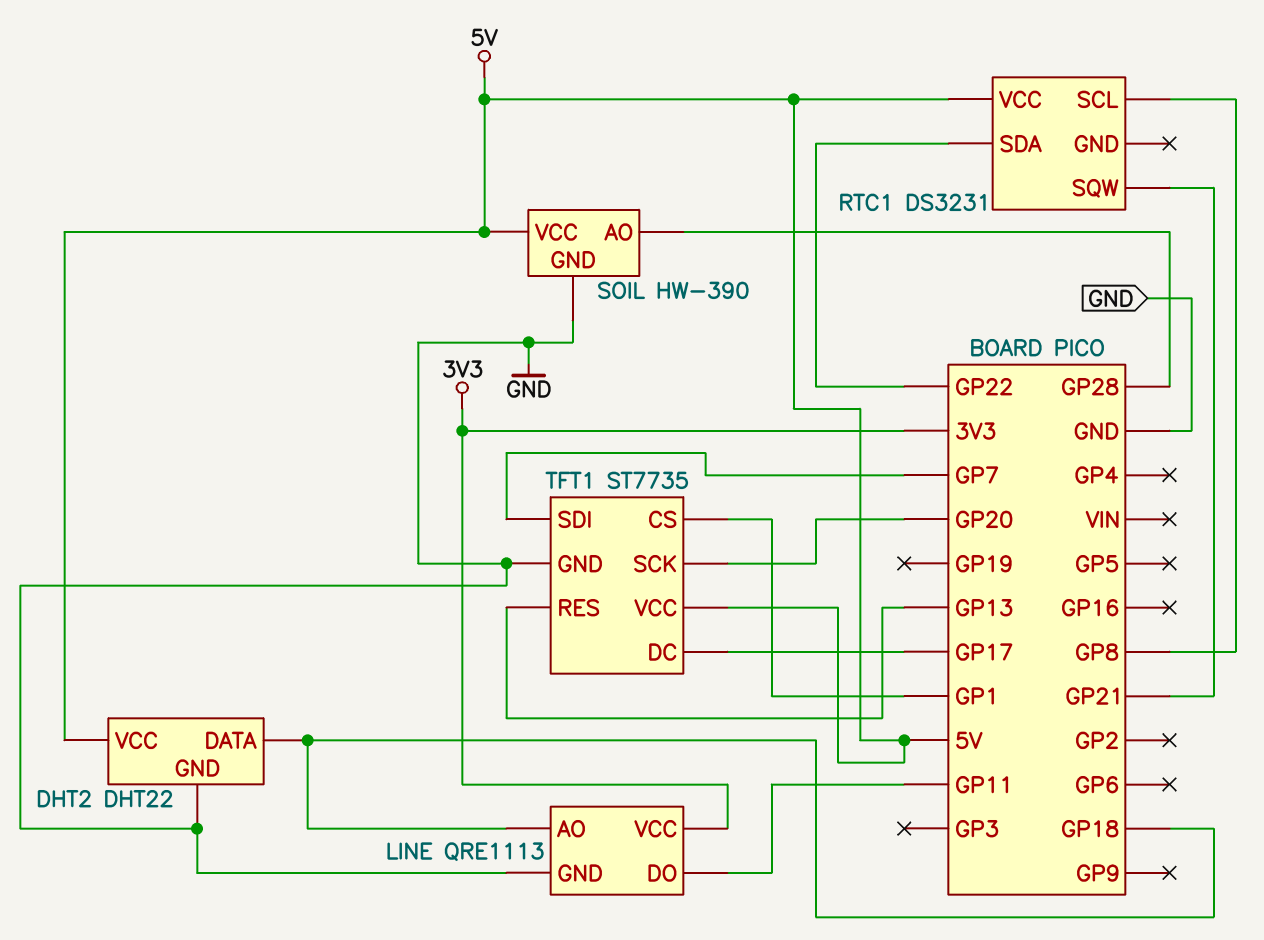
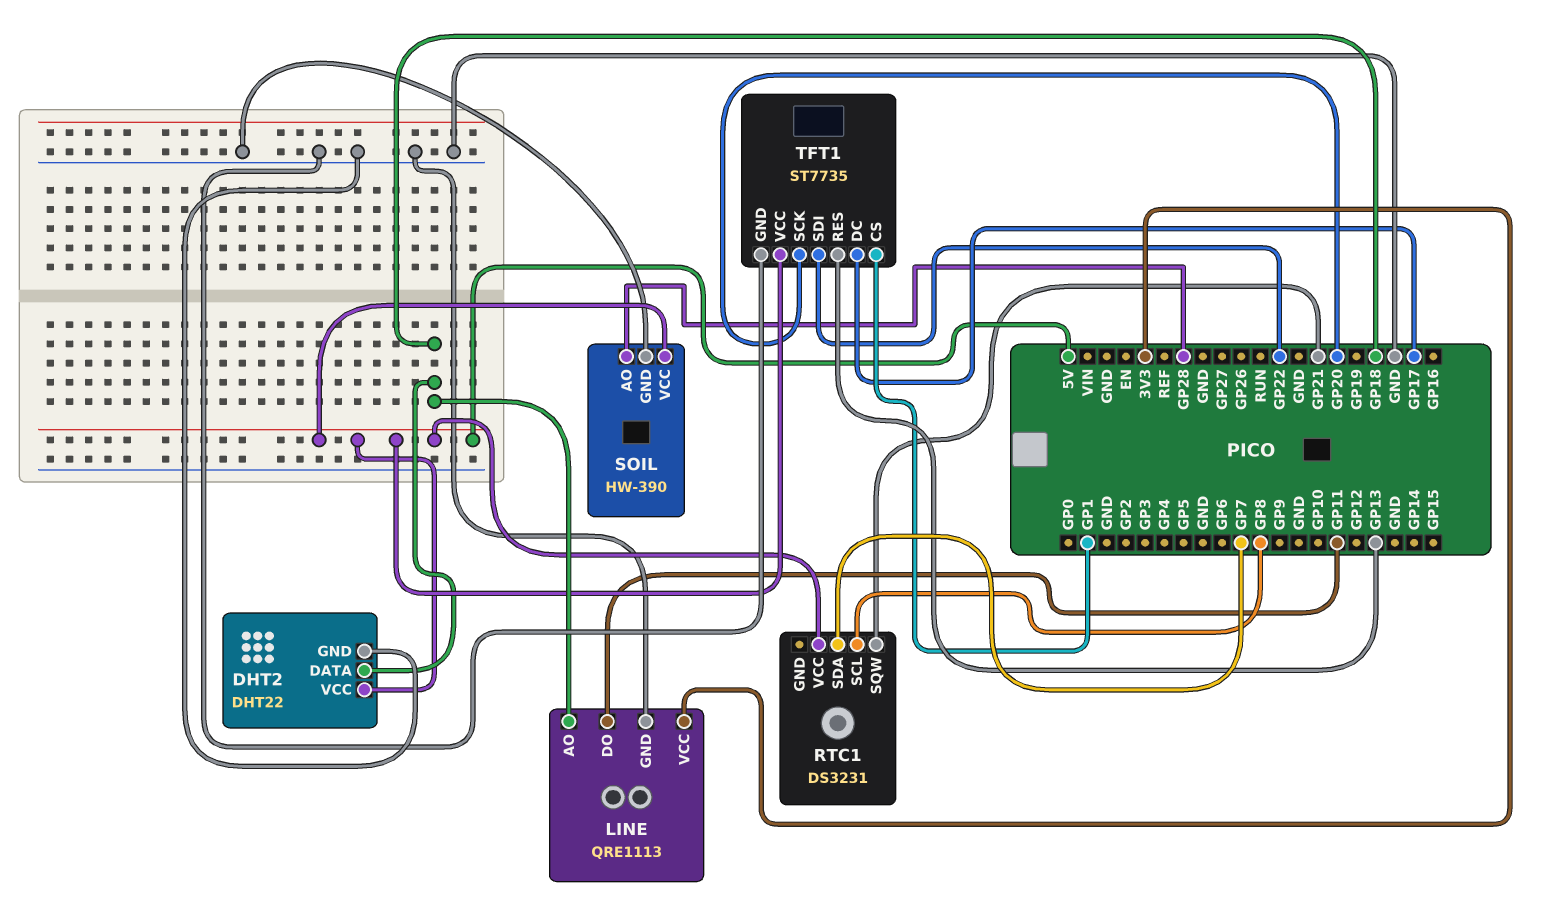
RTC1 pin SDA: GP22 -> GP7
TFT1 pin SDI: GP7 -> GP22

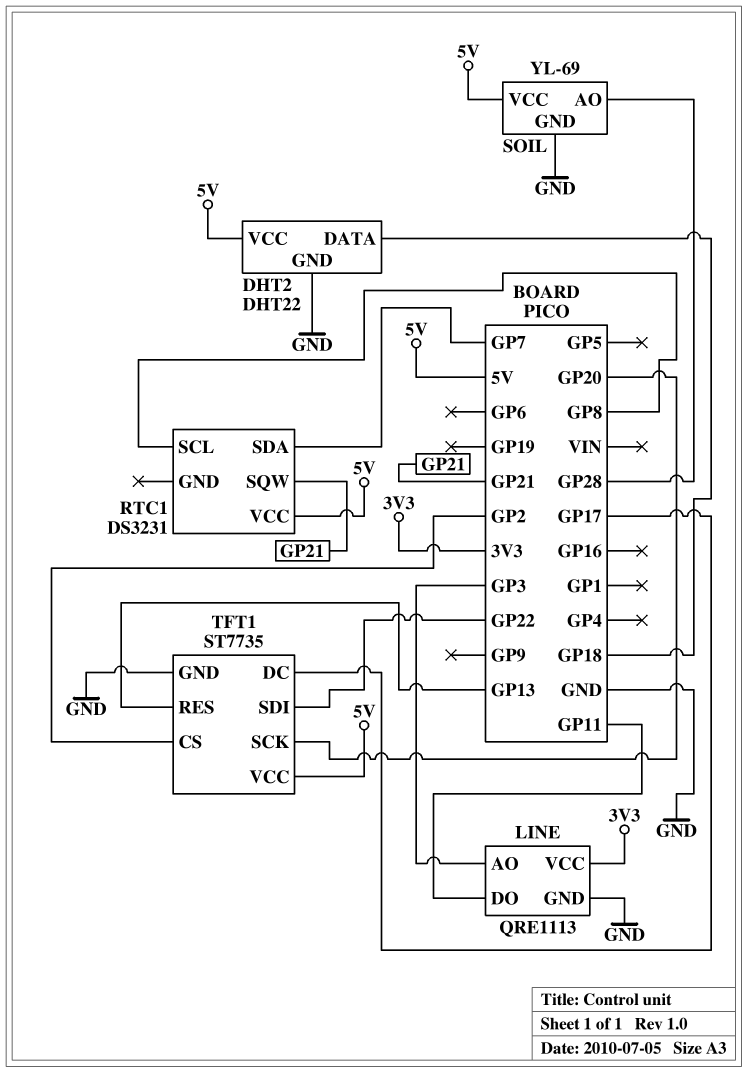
LINE pin AO: GP18 -> GP3
SOIL: HW-390 -> YL-69
TFT1 pin CS: GP1 -> GP2

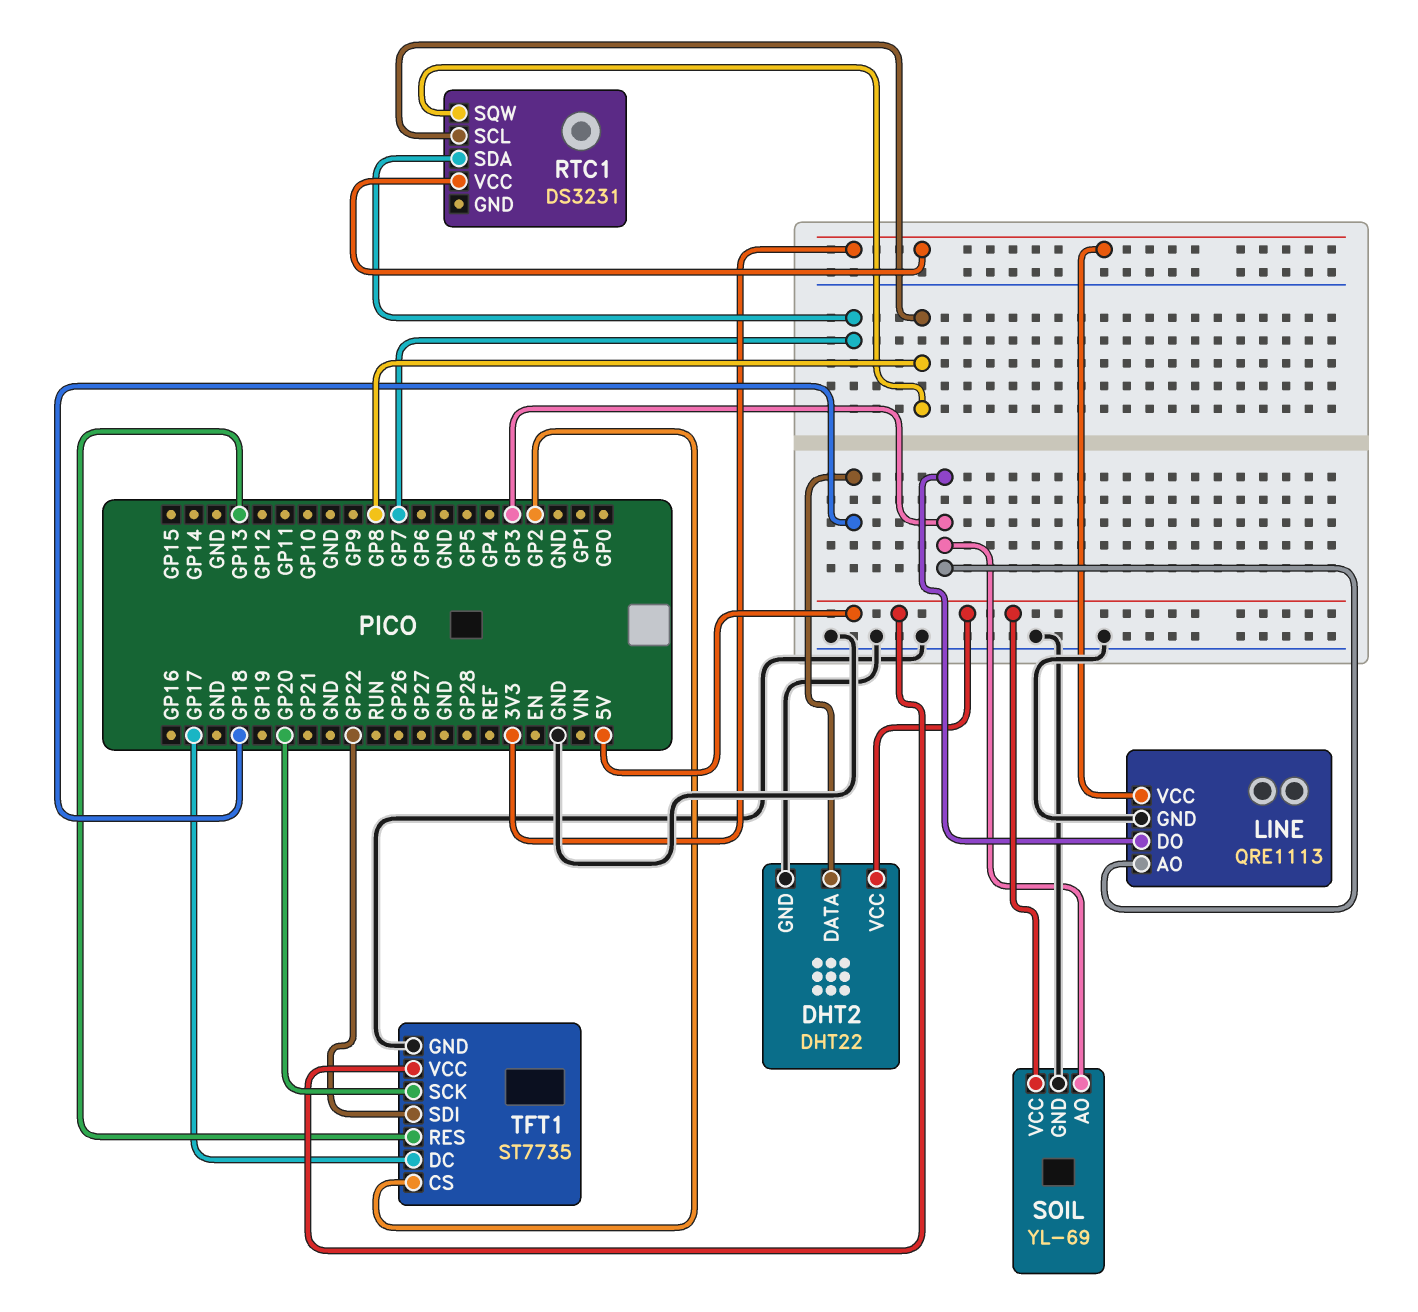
LINE pin DO: GP11 -> GP3
RTC1 pin SQW: GP21 -> GP8
RTC1 pin VCC: 5V -> 3V3
SOIL pin AO: GP28 -> GP3

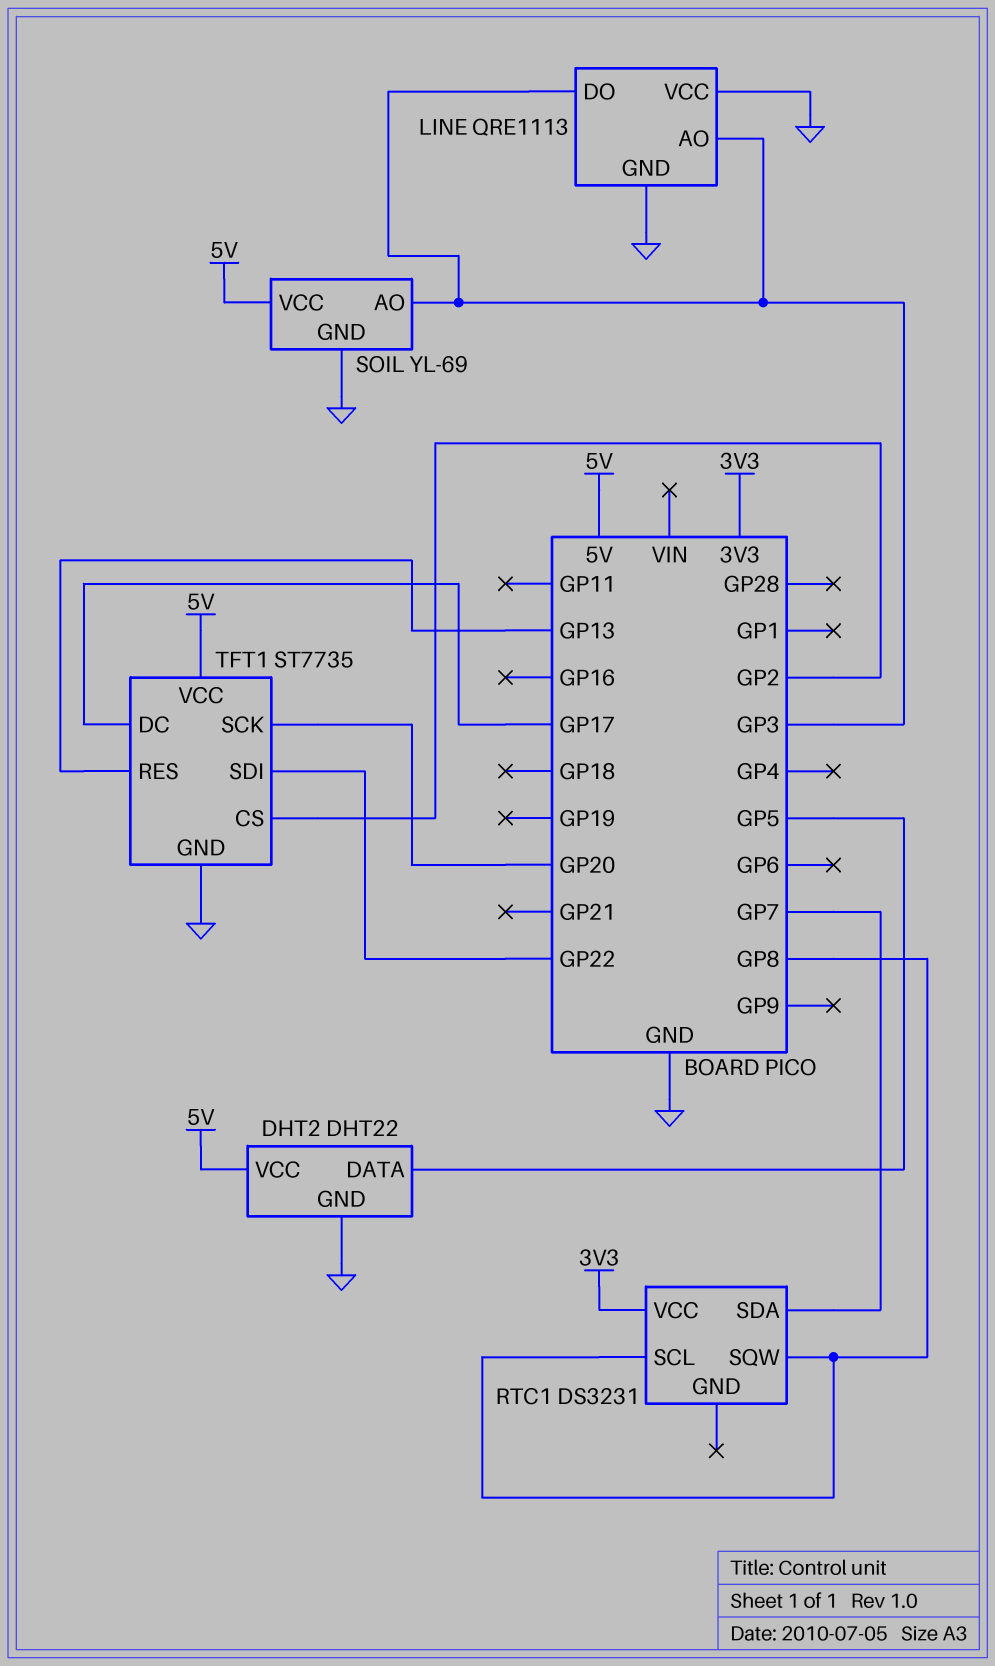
DHT2 pin DATA: GP18 -> GP5
LINE pin VCC: 3V3 -> GND

